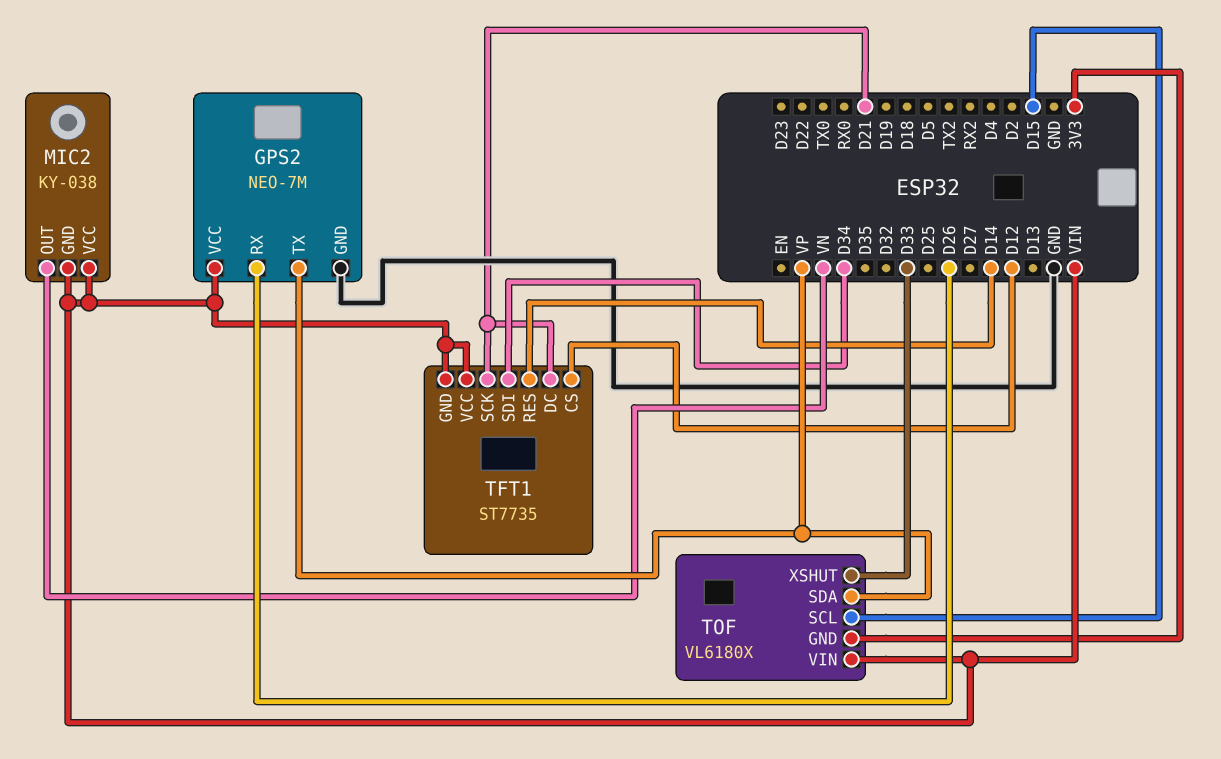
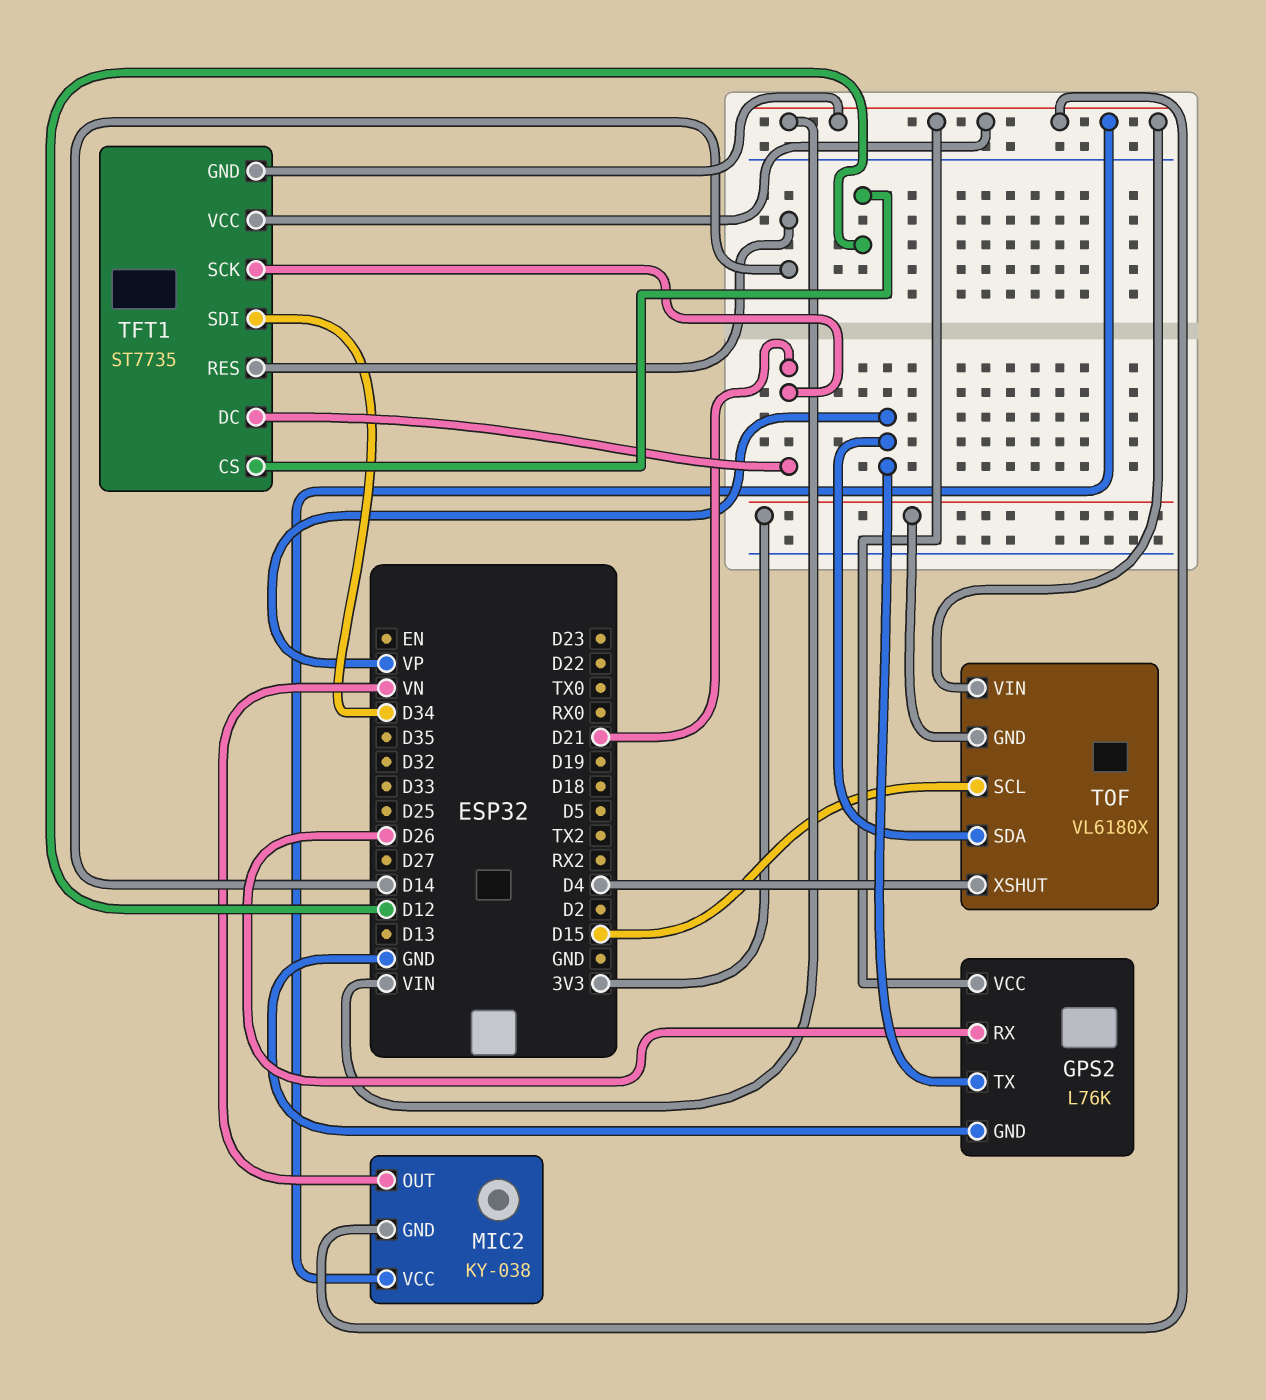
GPS2: NEO-7M -> L76K
TOF pin XSHUT: D33 -> D4

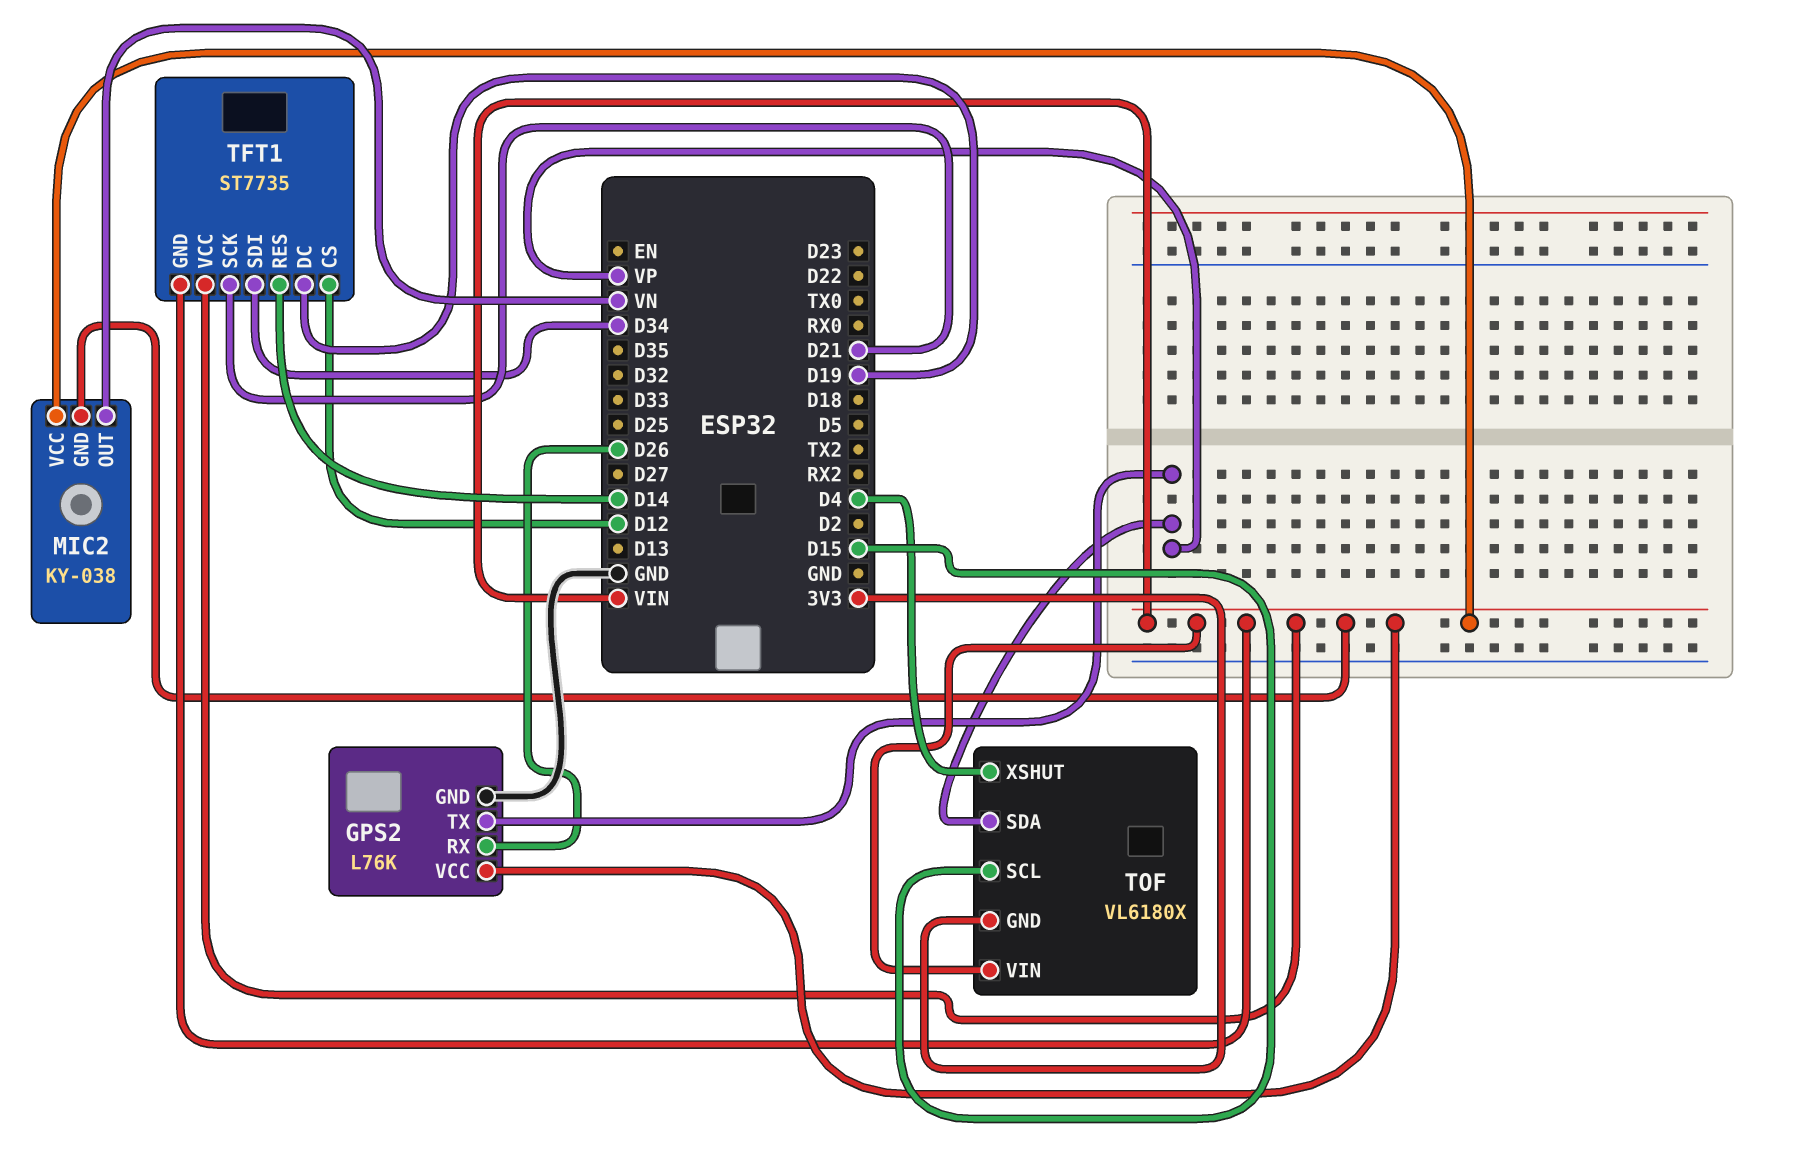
TFT1 pin DC: D21 -> D19

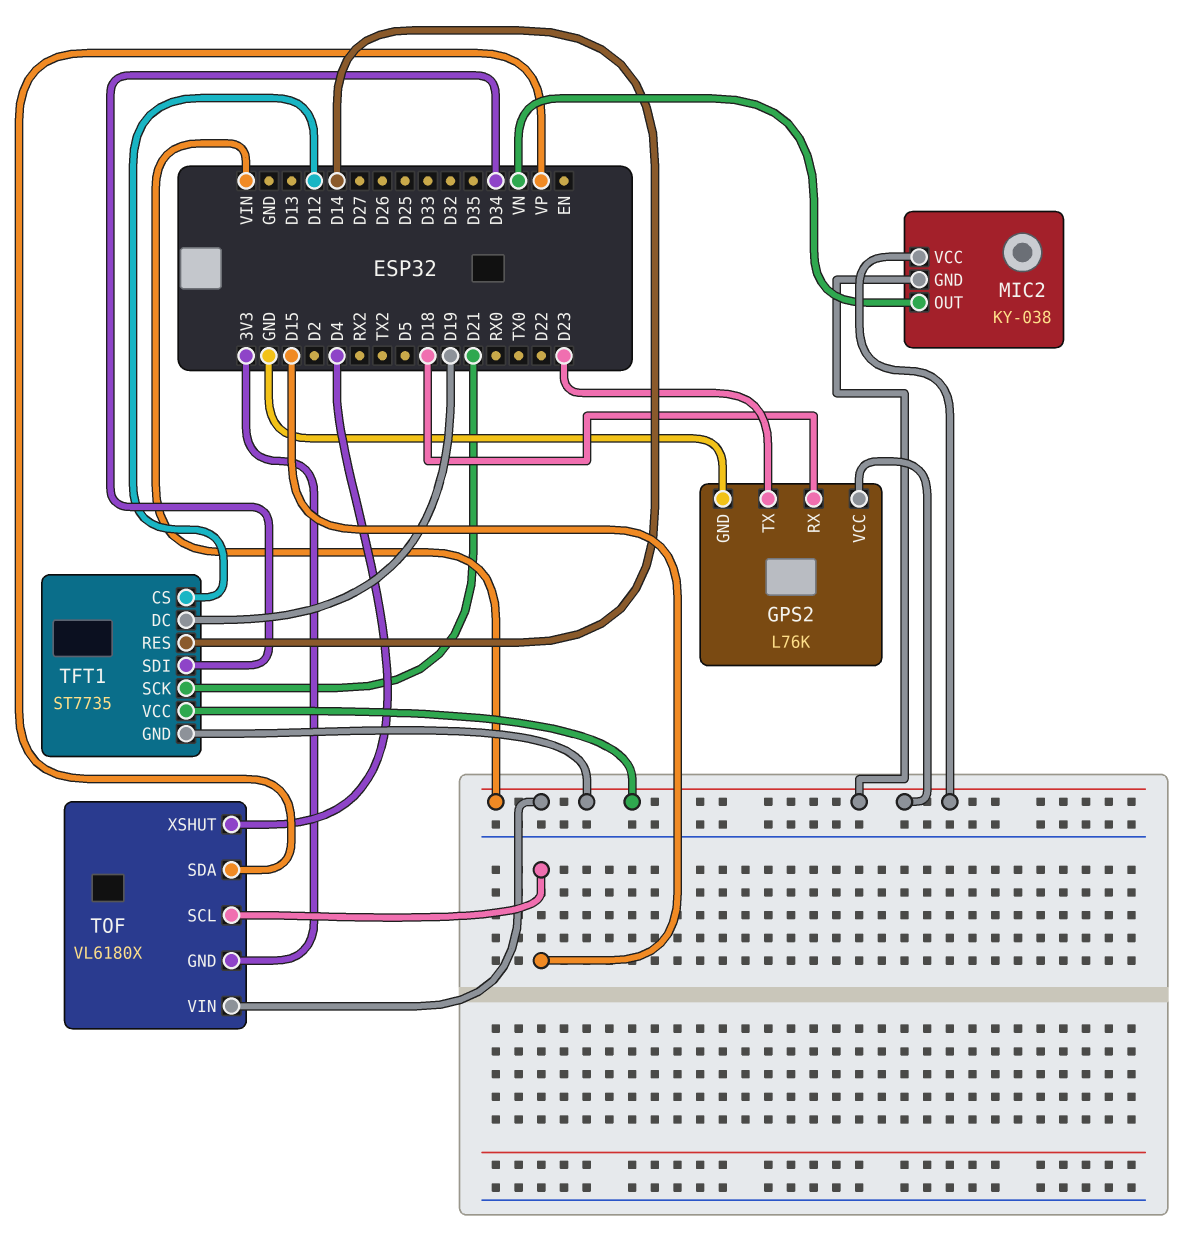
GPS2 pin RX: D26 -> D18
GPS2 pin TX: VP -> D23

